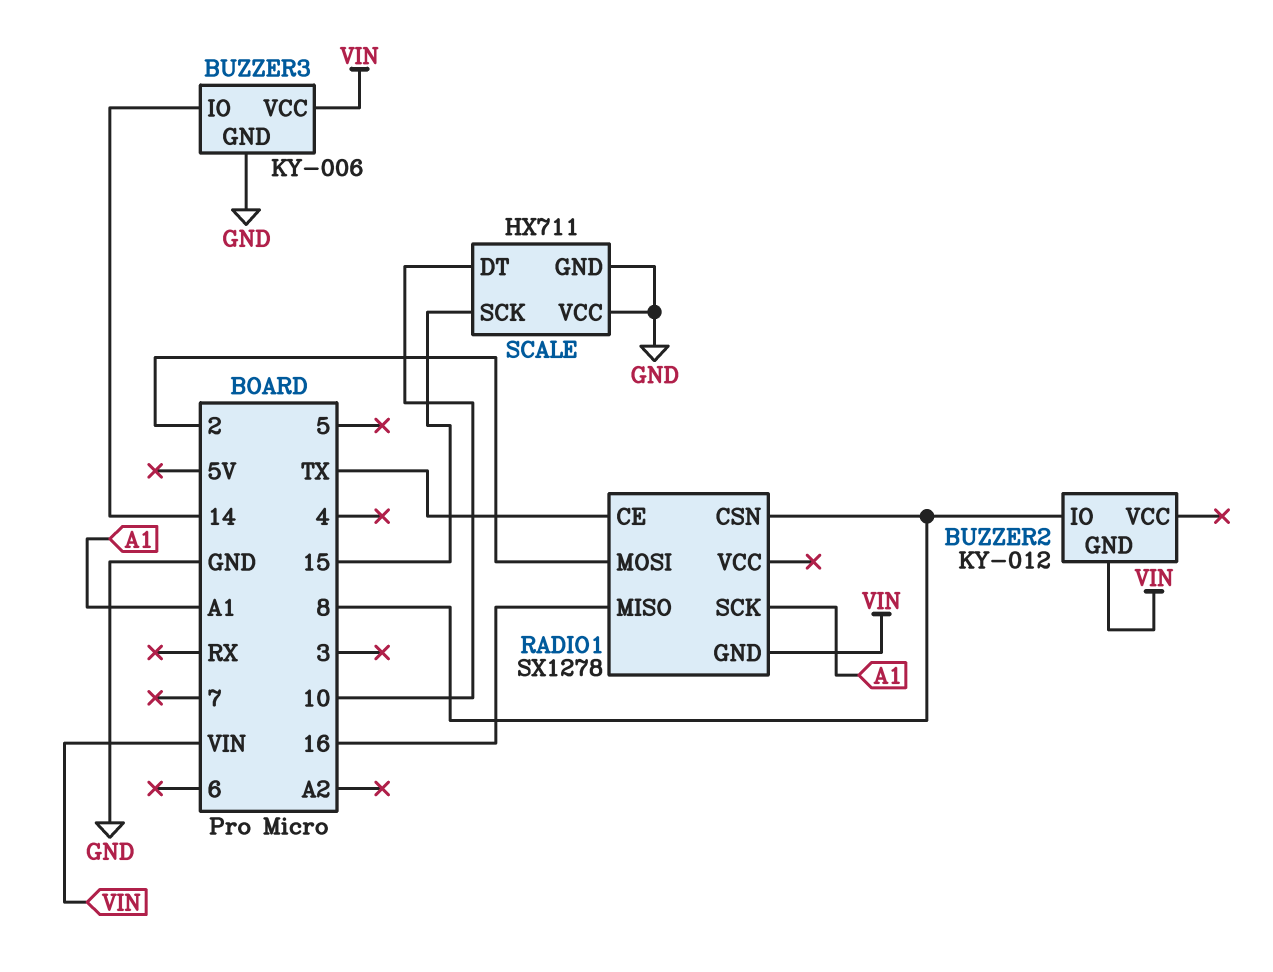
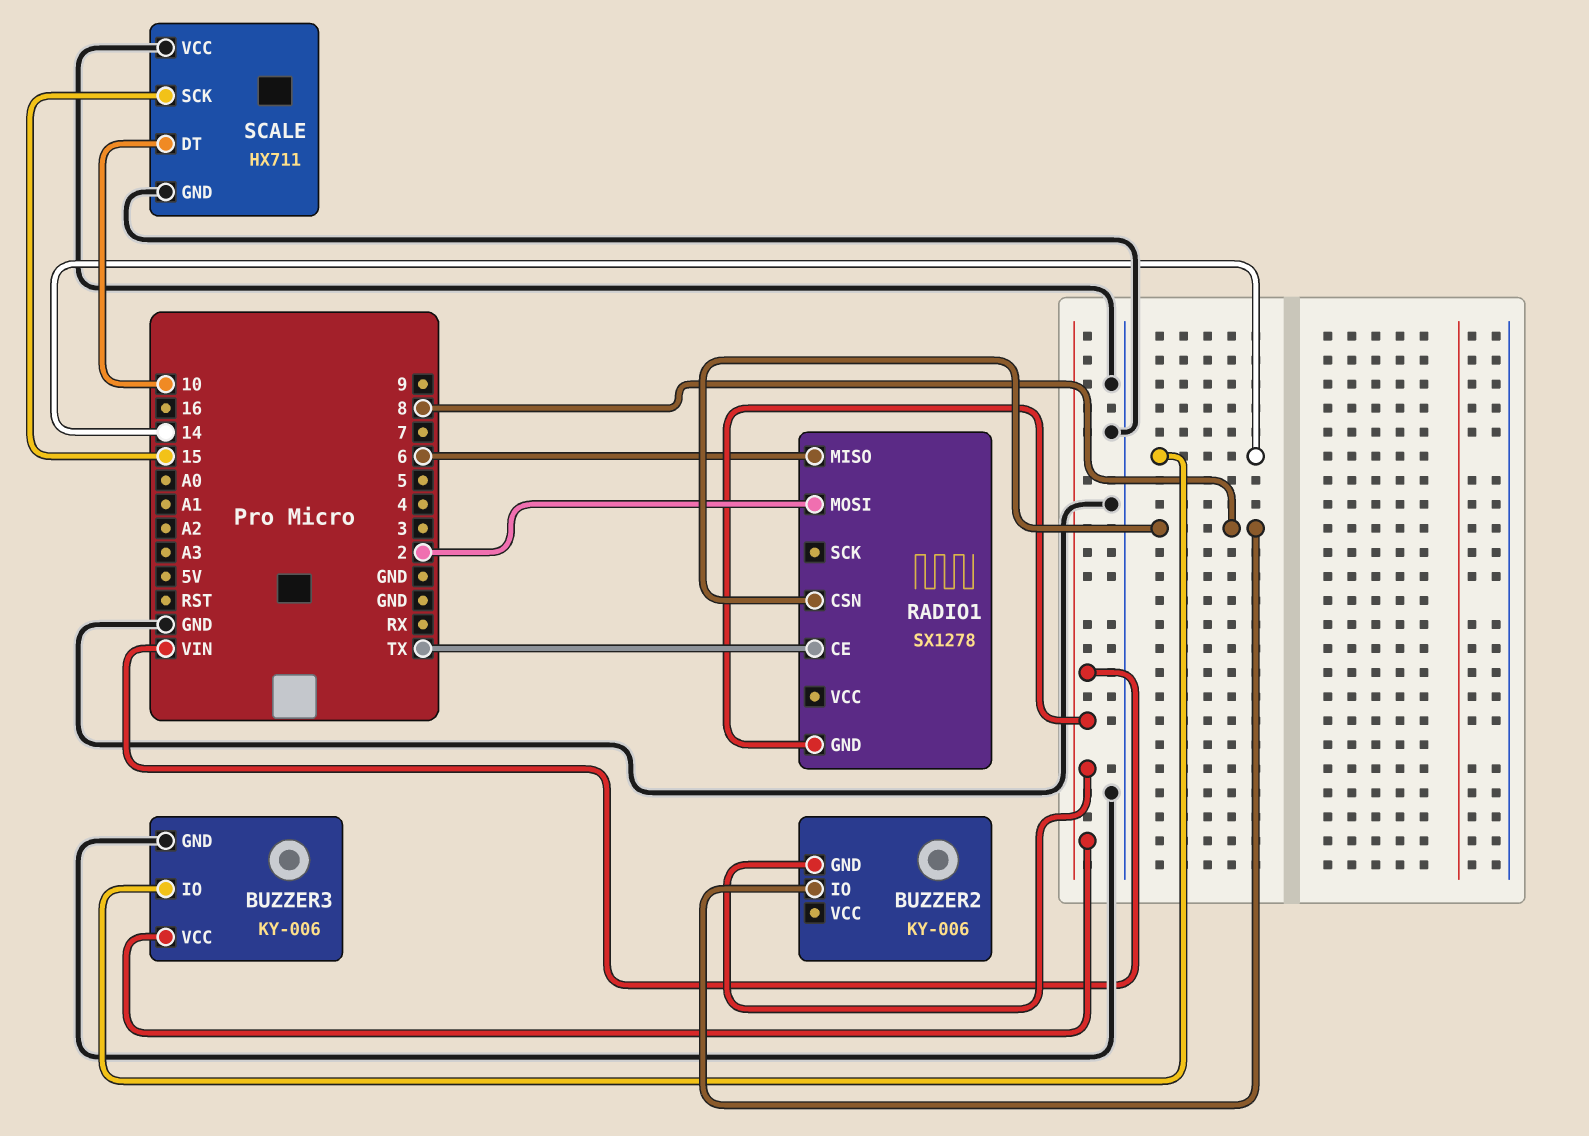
BUZZER2: KY-012 -> KY-006
RADIO1 pin MISO: 16 -> 6
RADIO1 pin SCK: A1 -> none

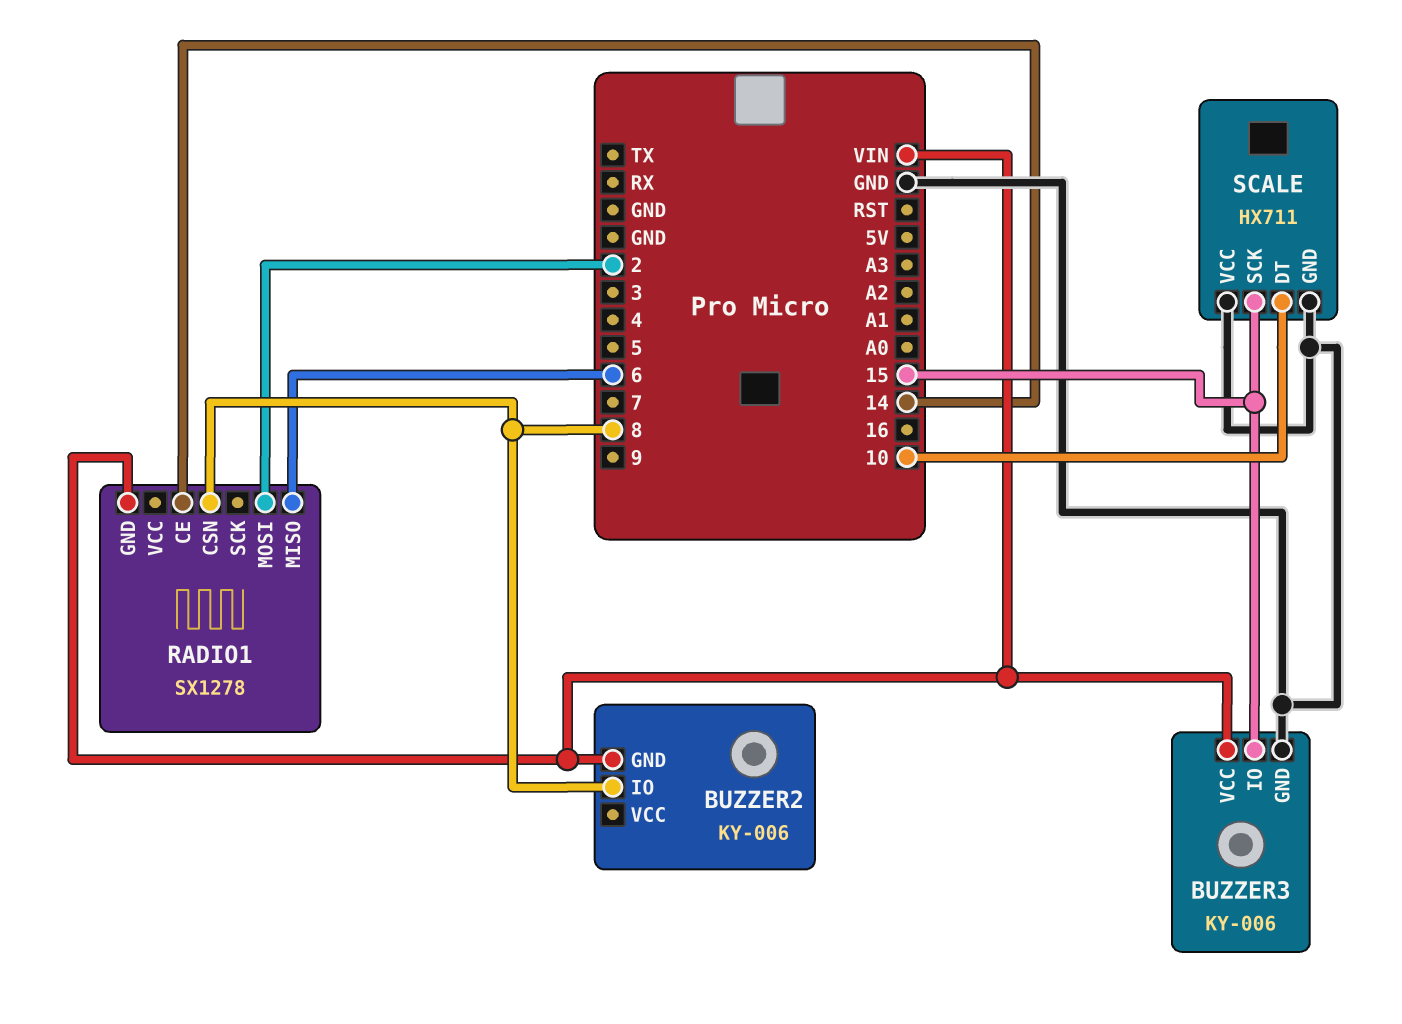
BUZZER3 pin IO: 14 -> 15
RADIO1 pin CE: TX -> 14

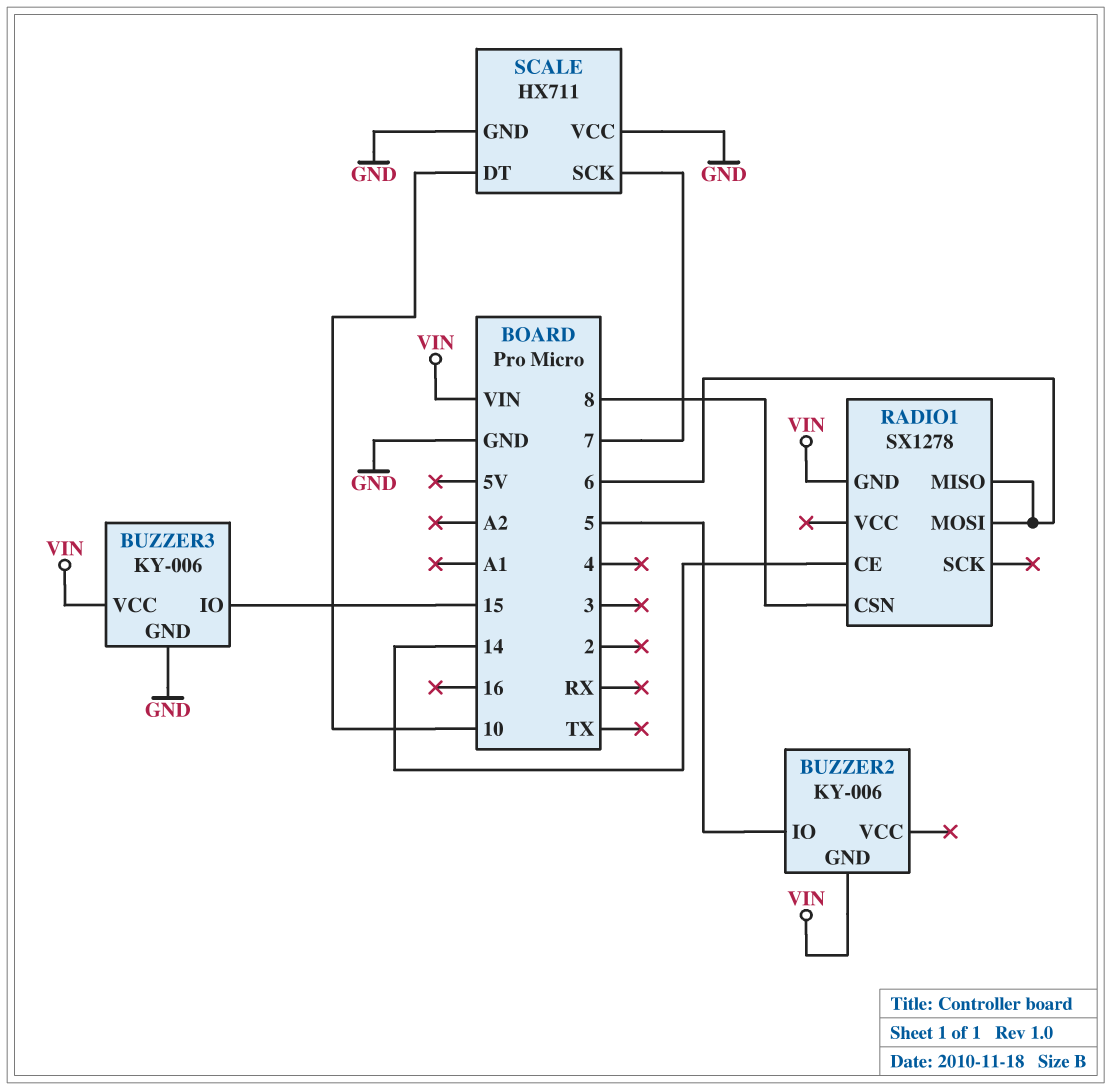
BUZZER2 pin IO: 8 -> 5
RADIO1 pin MOSI: 2 -> 6
SCALE pin SCK: 15 -> 7

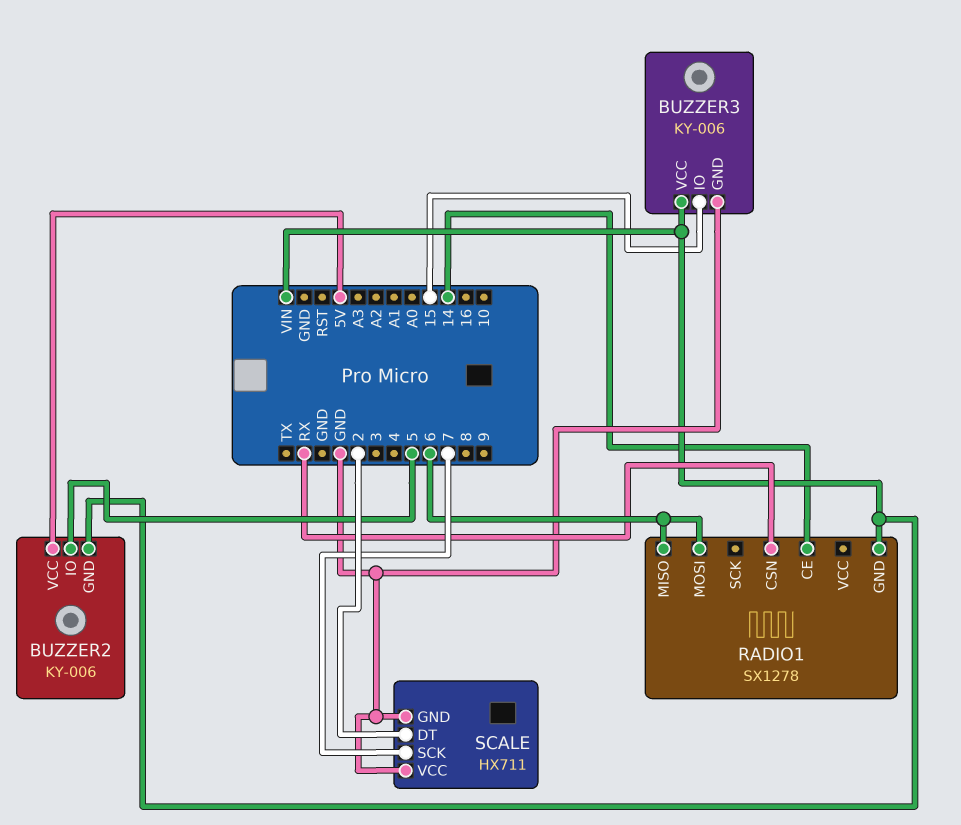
BUZZER2 pin VCC: none -> 5V
RADIO1 pin CSN: 8 -> RX
SCALE pin DT: 10 -> 2

